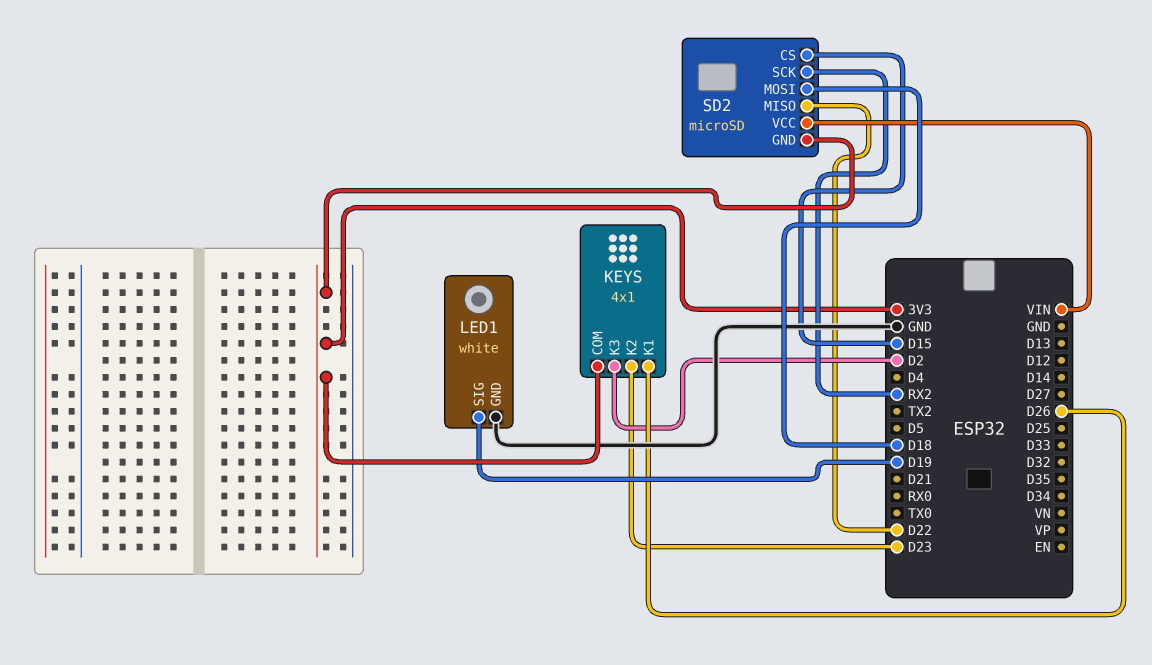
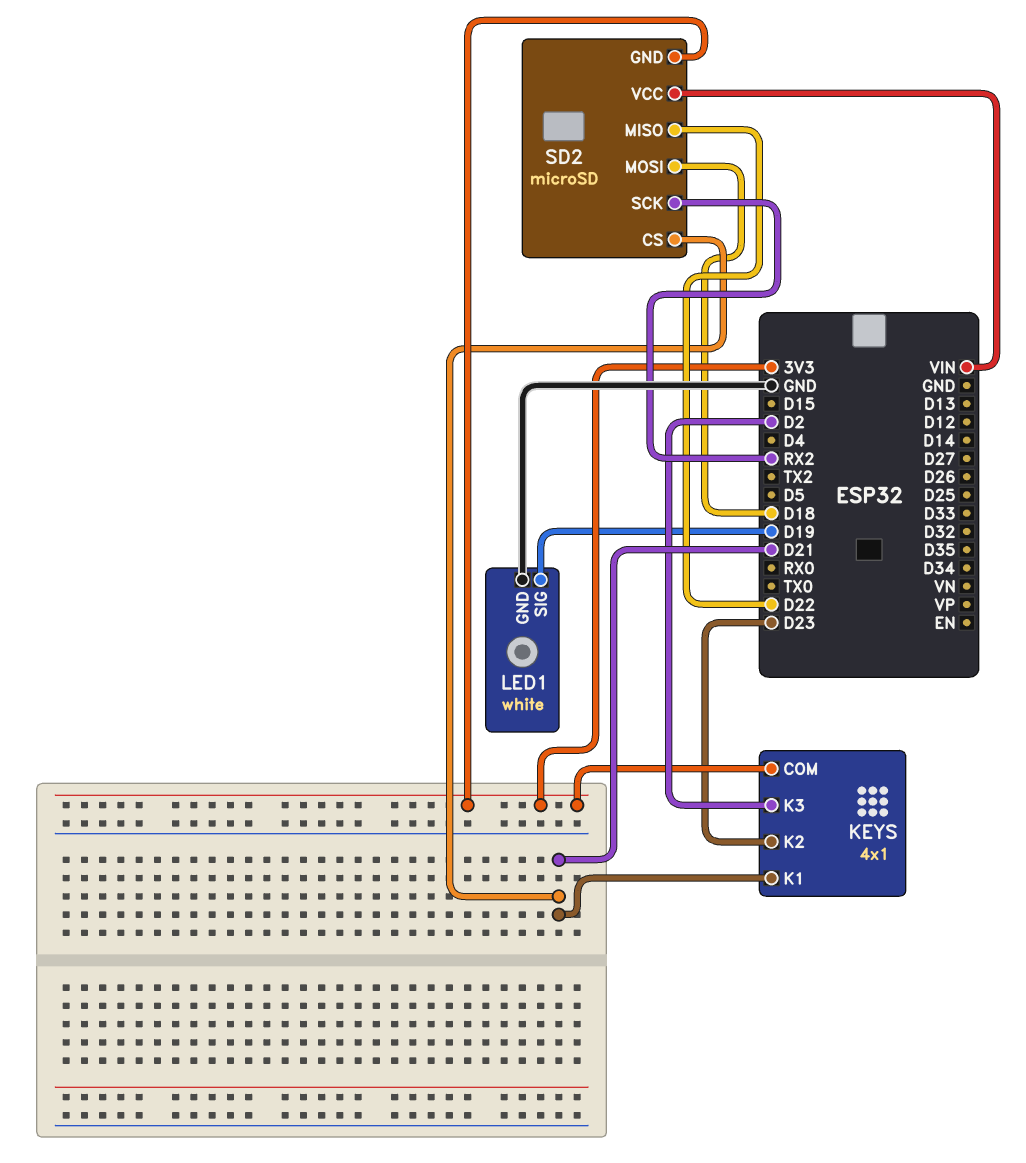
KEYS pin K1: D26 -> D21
SD2 pin CS: D15 -> D21

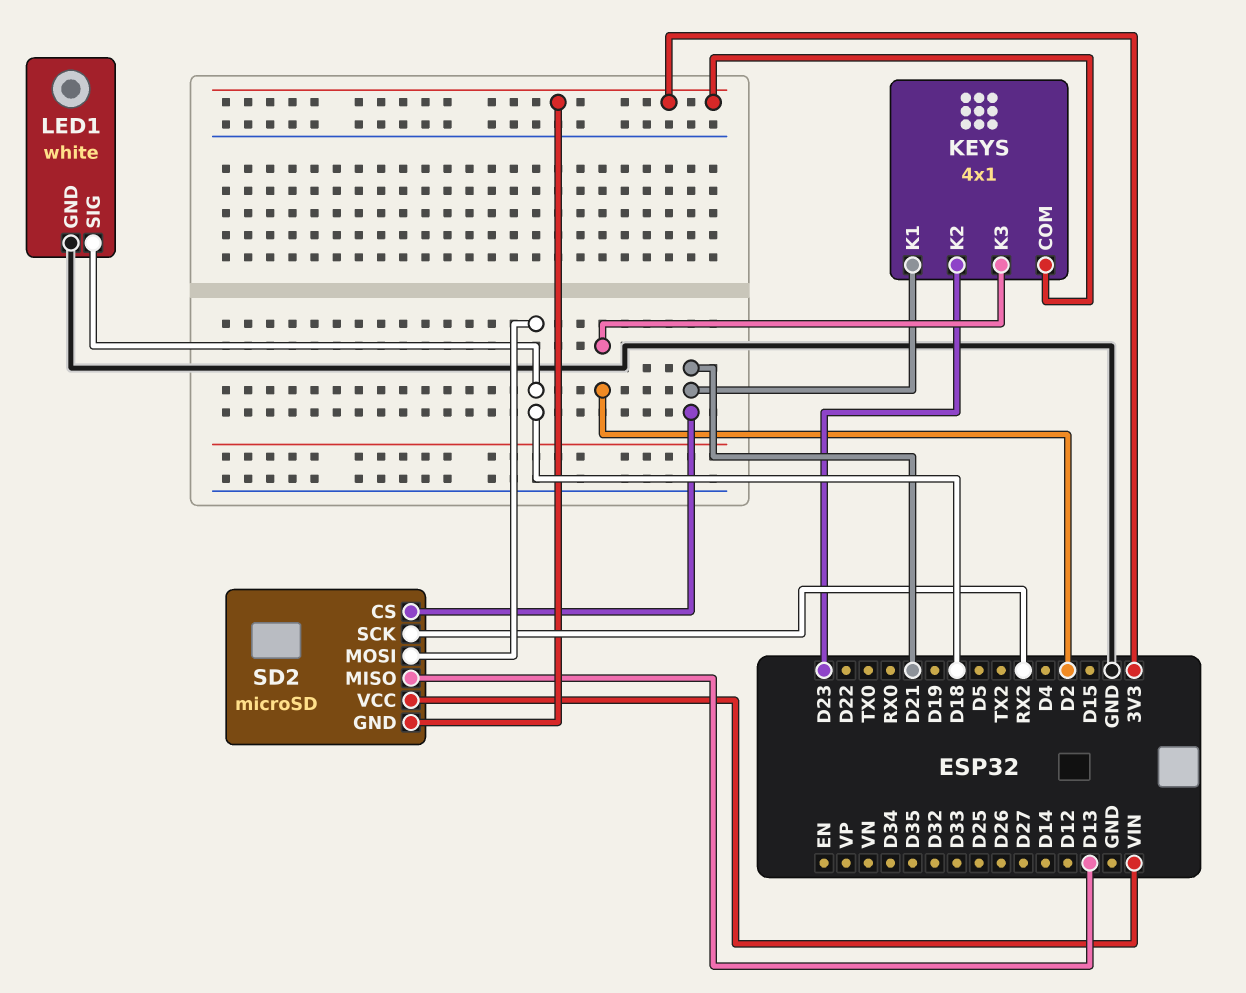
LED1 pin SIG: D19 -> D18
SD2 pin MISO: D22 -> D13

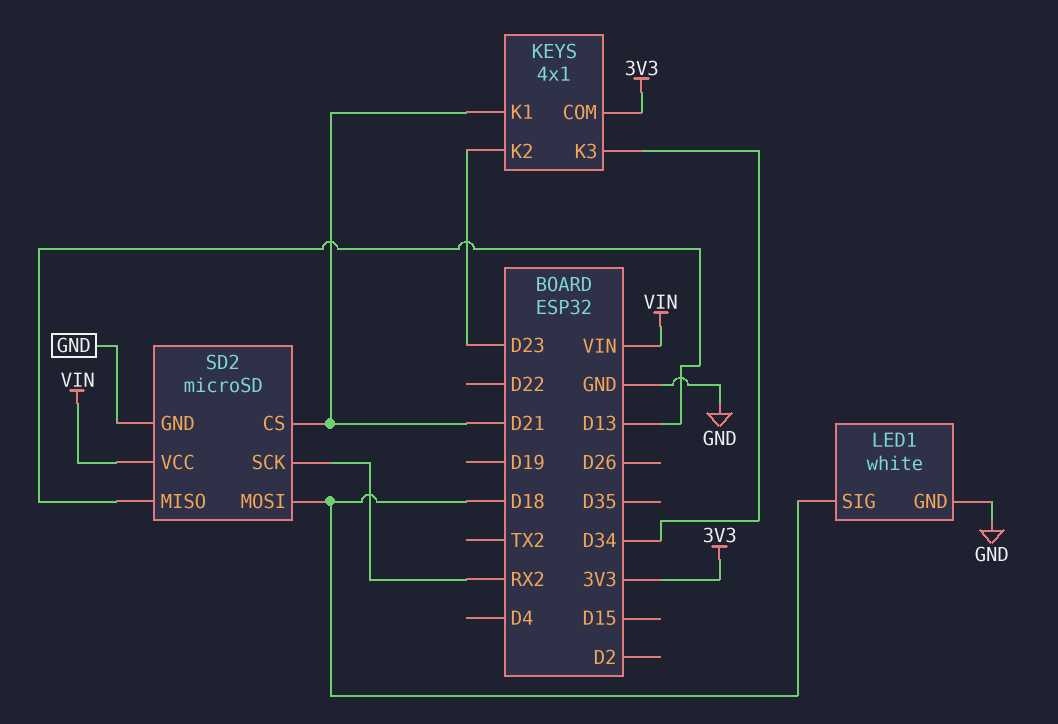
KEYS pin K3: D2 -> D34
SD2 pin GND: 3V3 -> GND

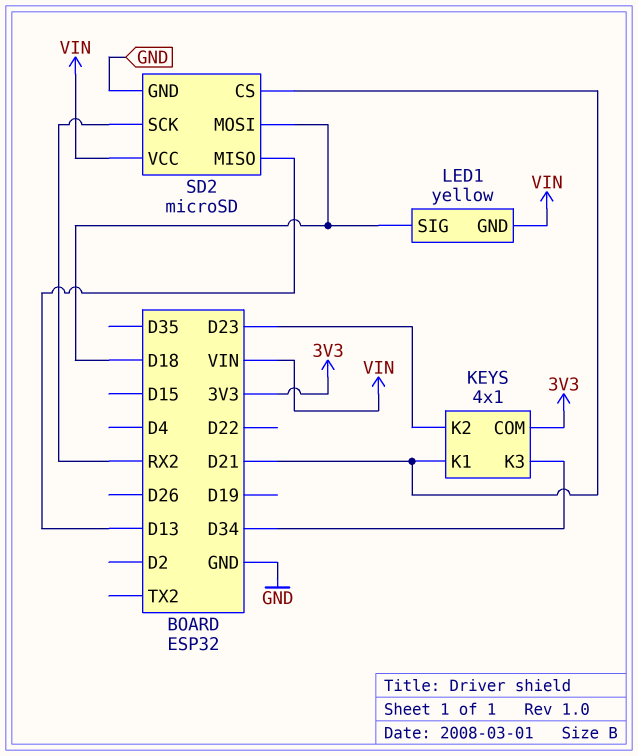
LED1: white -> yellow
LED1 pin GND: GND -> VIN

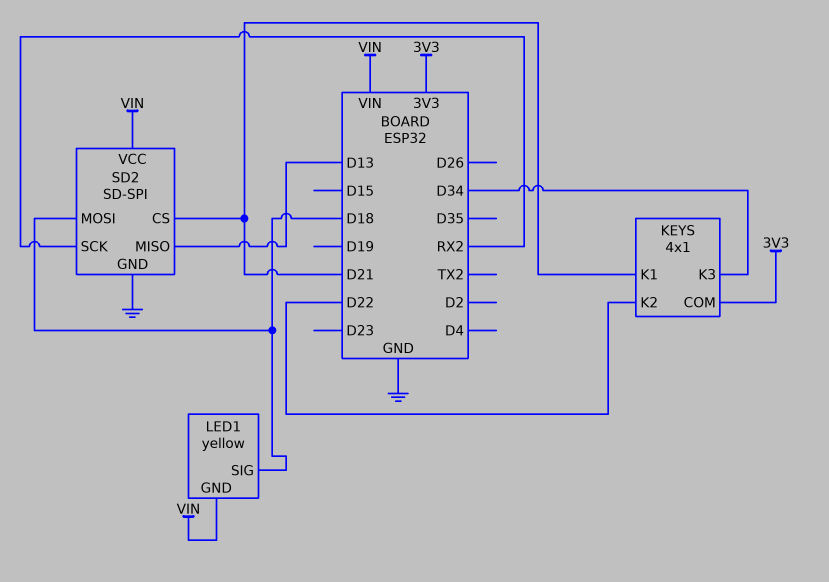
KEYS pin K2: D23 -> D22
SD2: microSD -> SD-SPI

